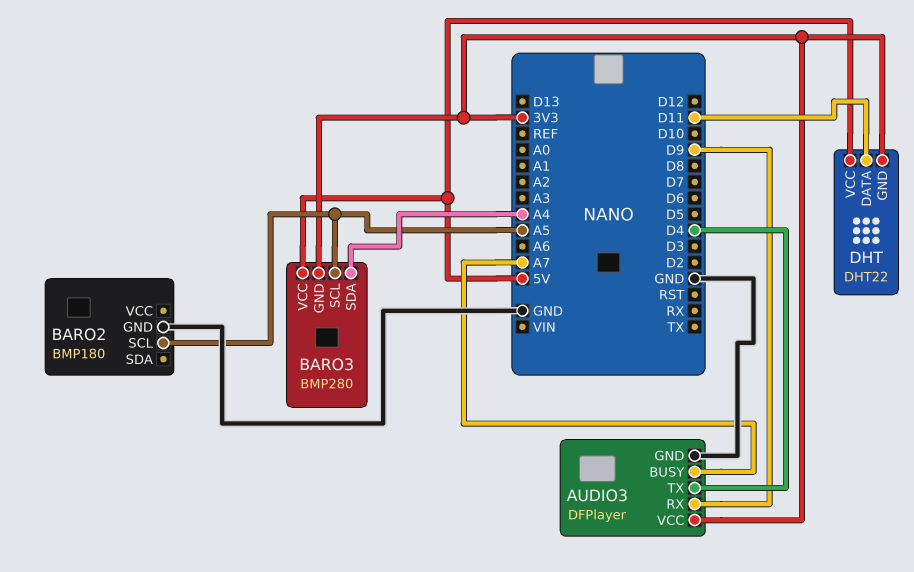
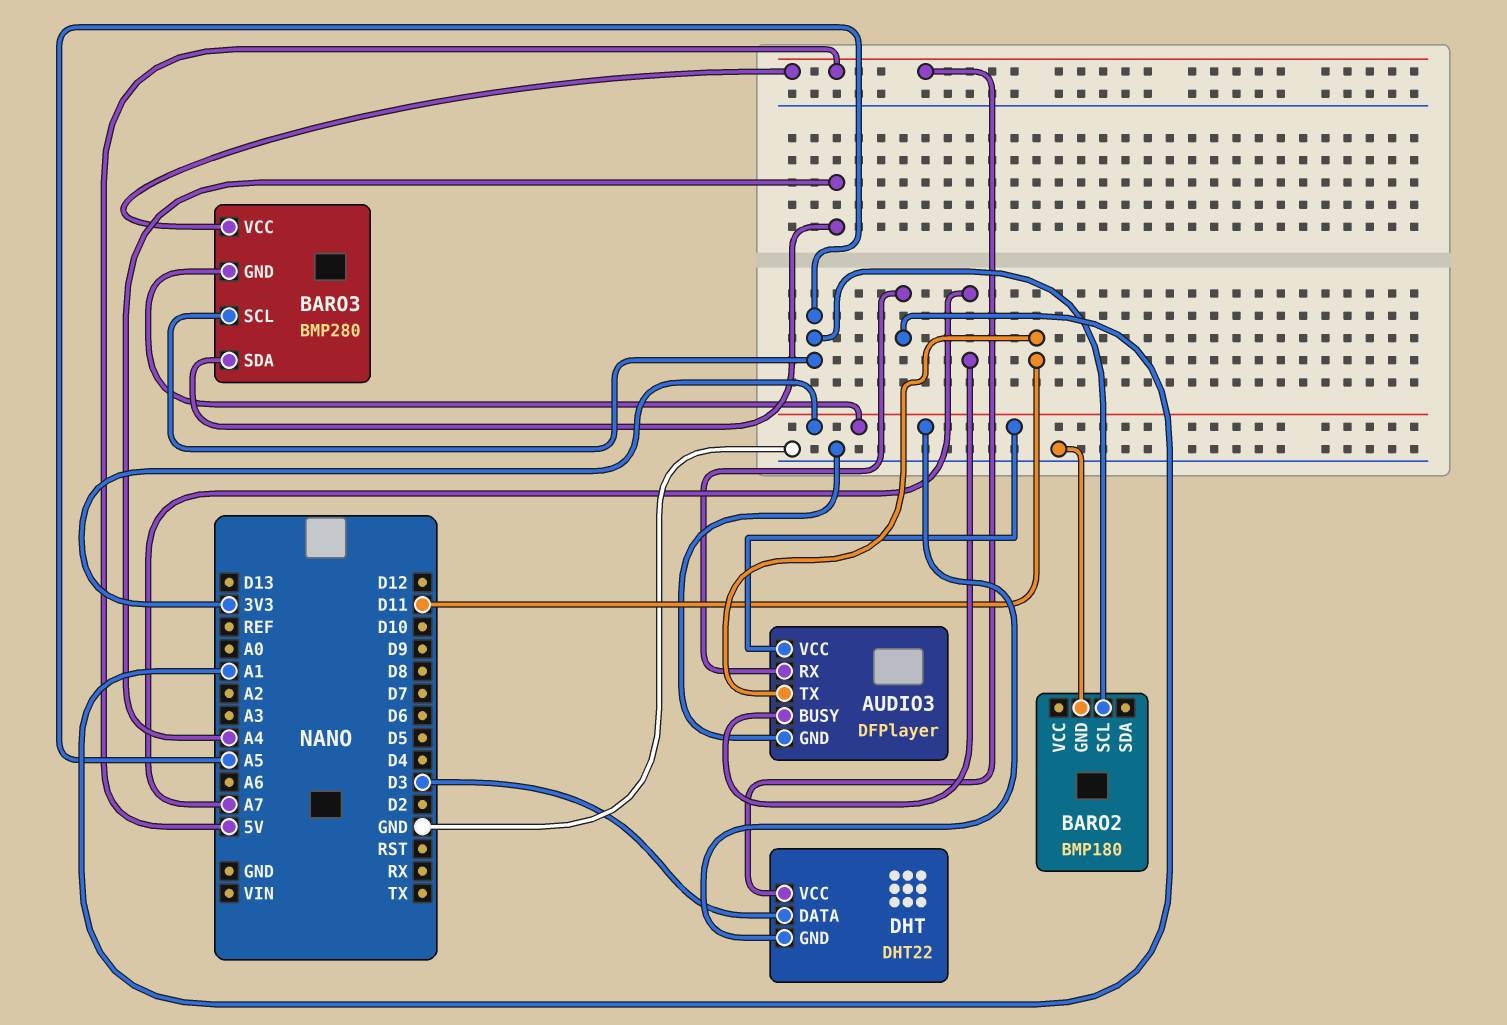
AUDIO3 pin RX: D9 -> A1
AUDIO3 pin TX: D4 -> D11
DHT pin DATA: D11 -> D3

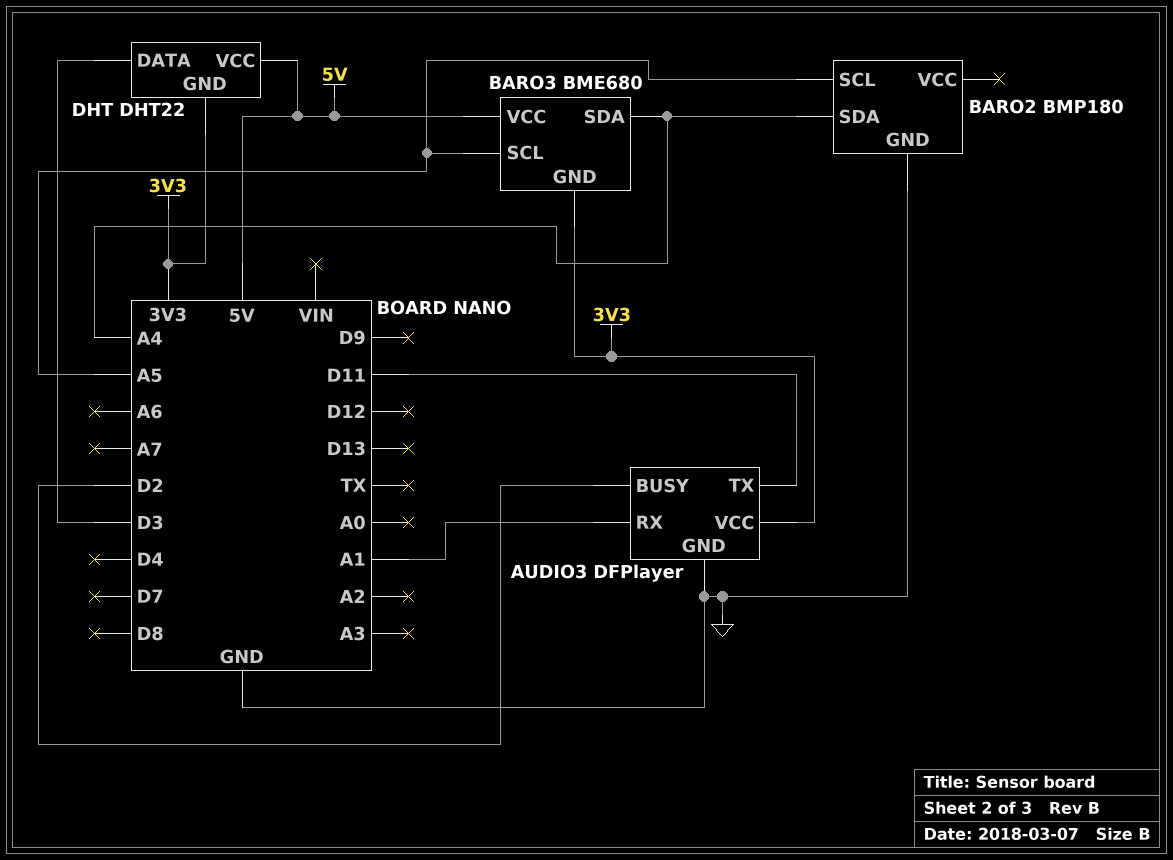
AUDIO3 pin BUSY: A7 -> D2
BARO2 pin SDA: none -> A4
BARO3: BMP280 -> BME680

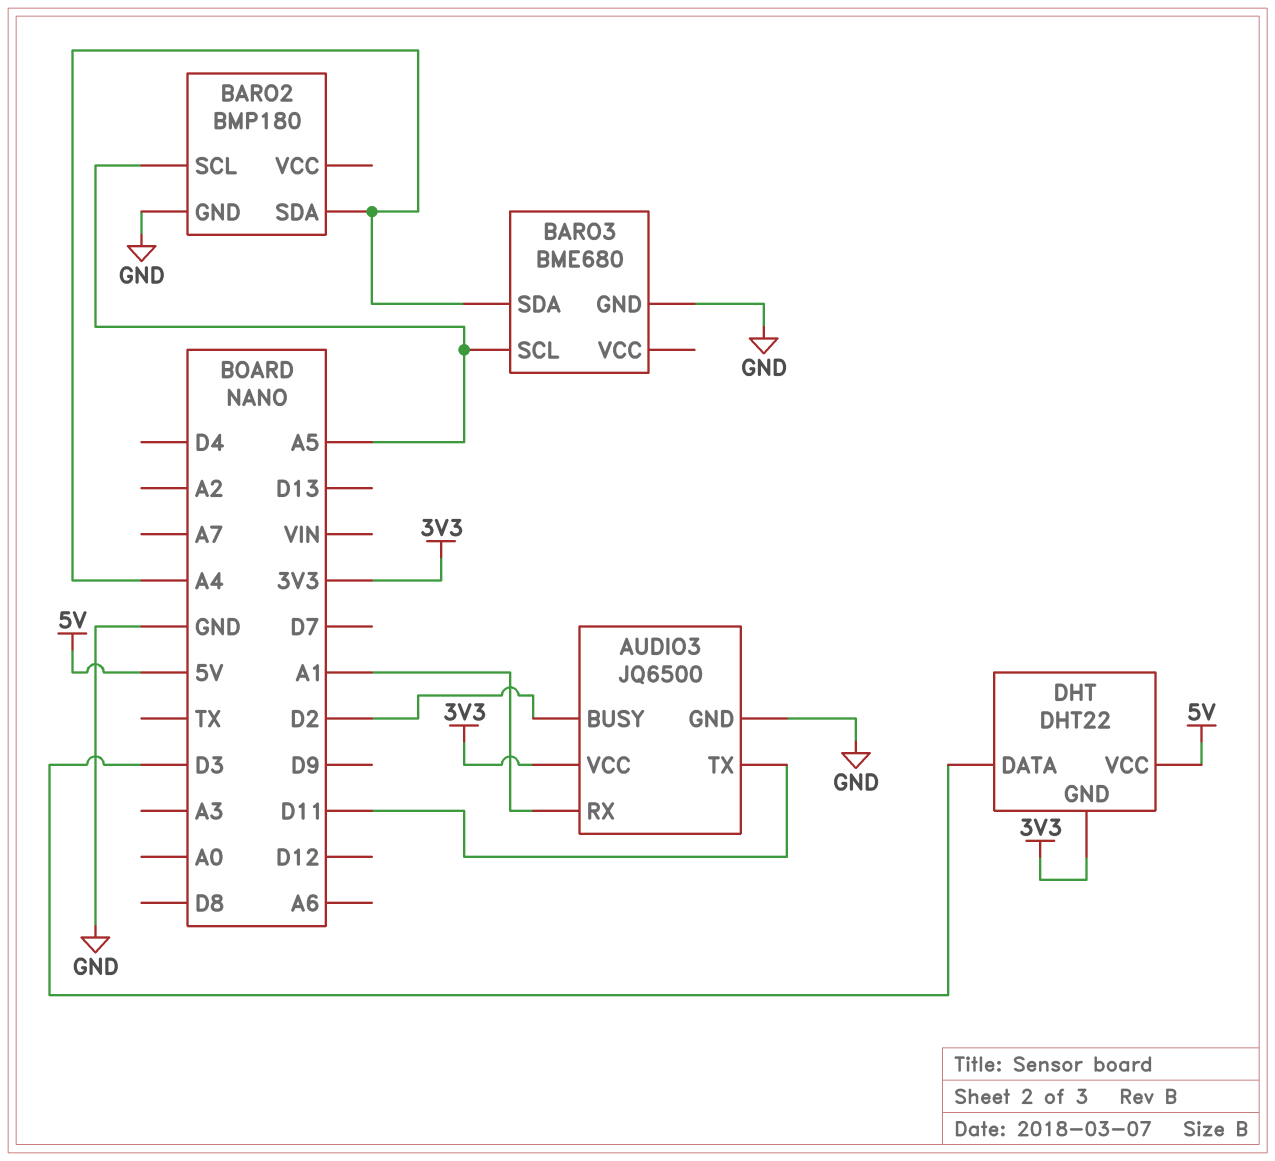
AUDIO3: DFPlayer -> JQ6500
BARO3 pin GND: 3V3 -> GND
BARO3 pin VCC: 5V -> none

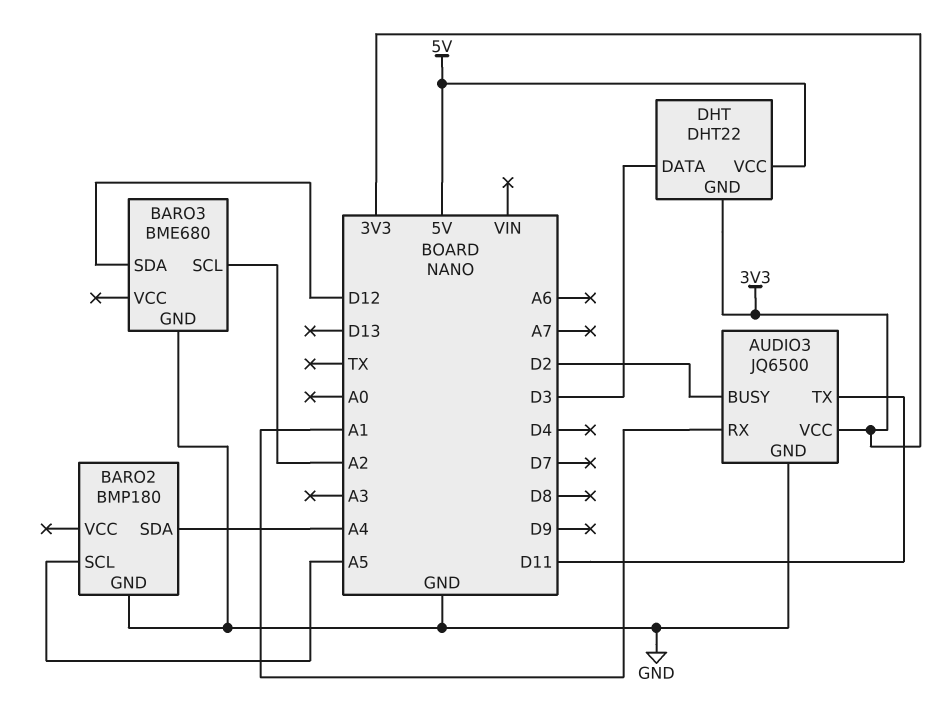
BARO3 pin SCL: A5 -> A2
BARO3 pin SDA: A4 -> D12

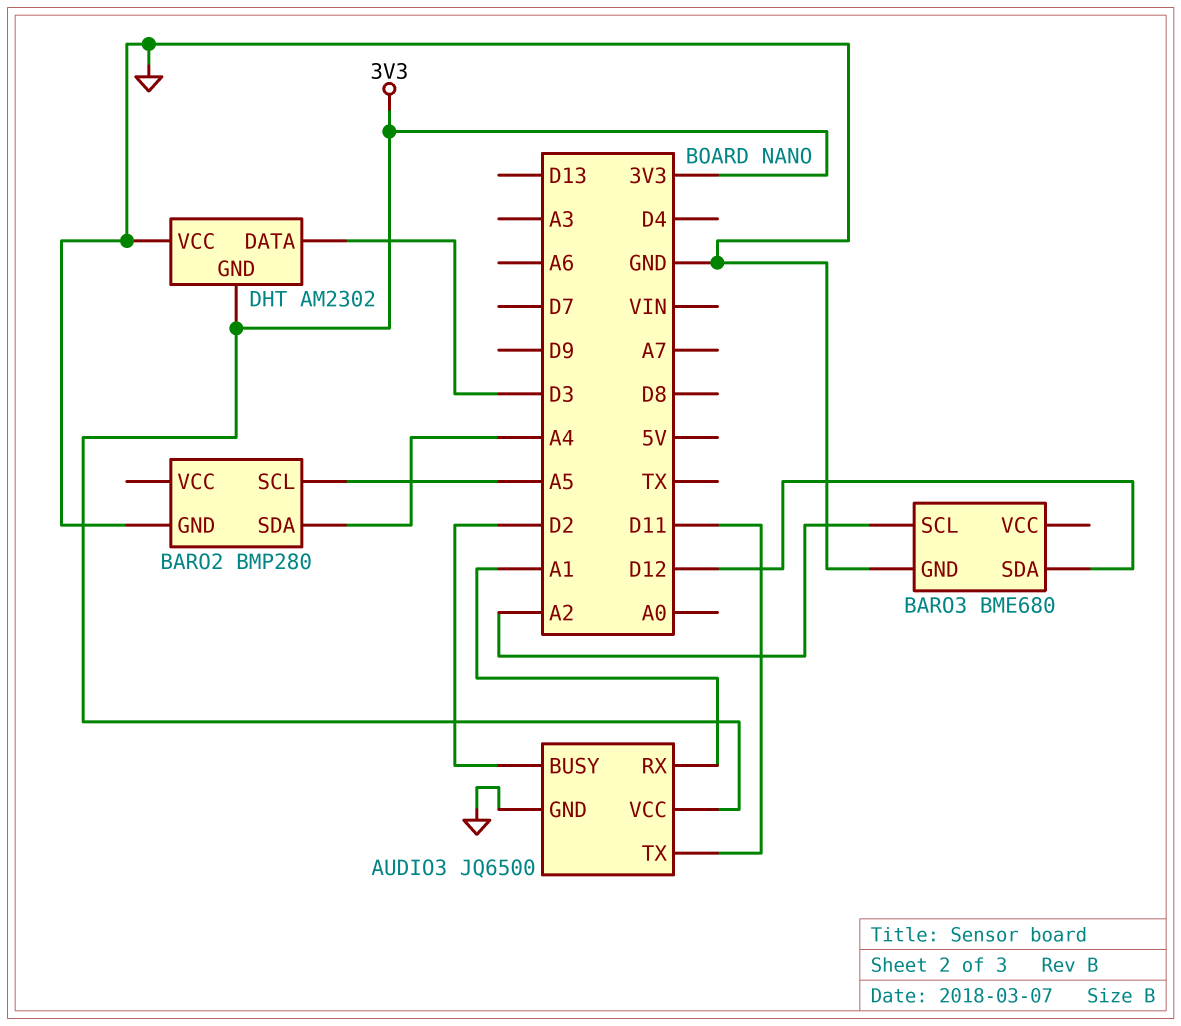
BARO2: BMP180 -> BMP280
DHT: DHT22 -> AM2302
DHT pin VCC: 5V -> GND

